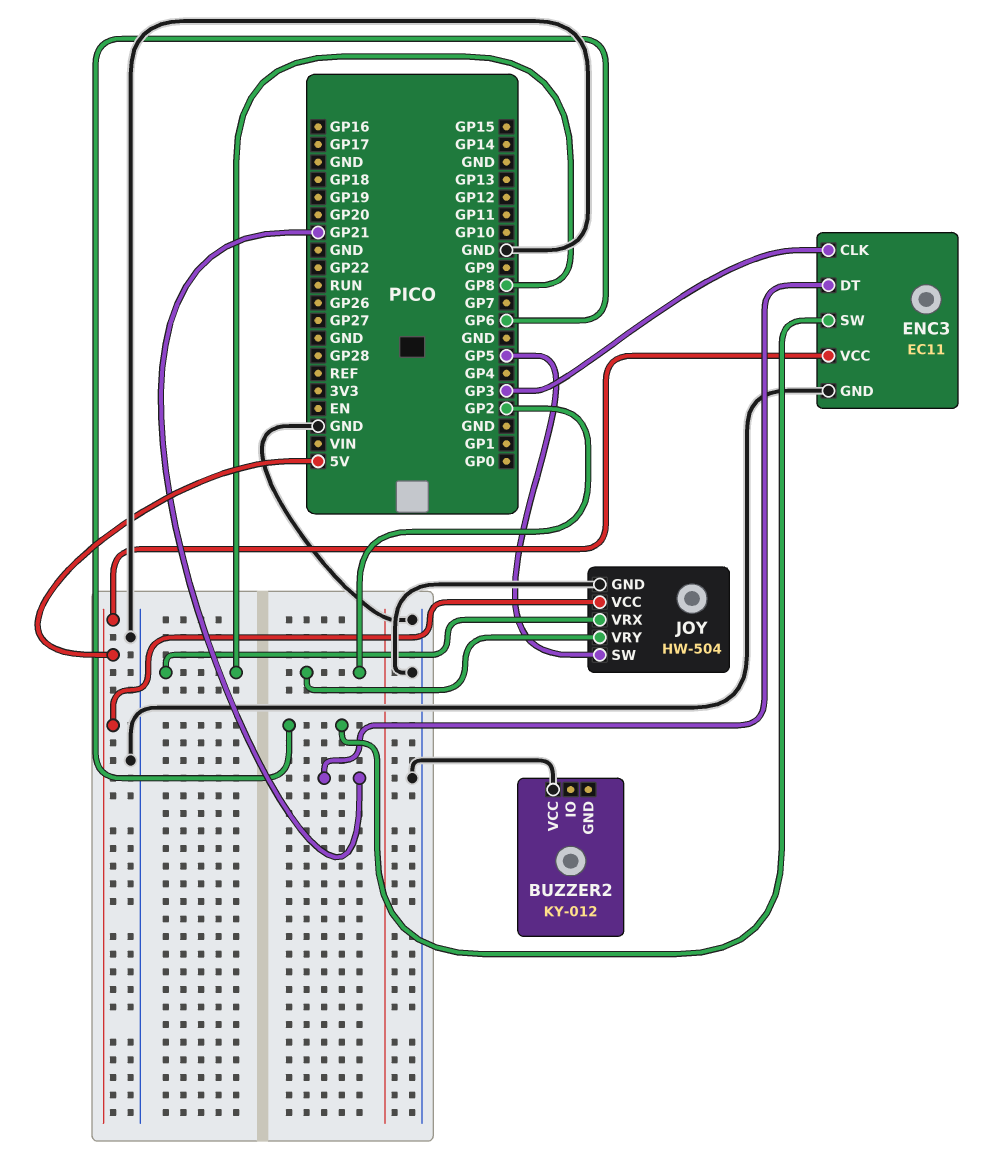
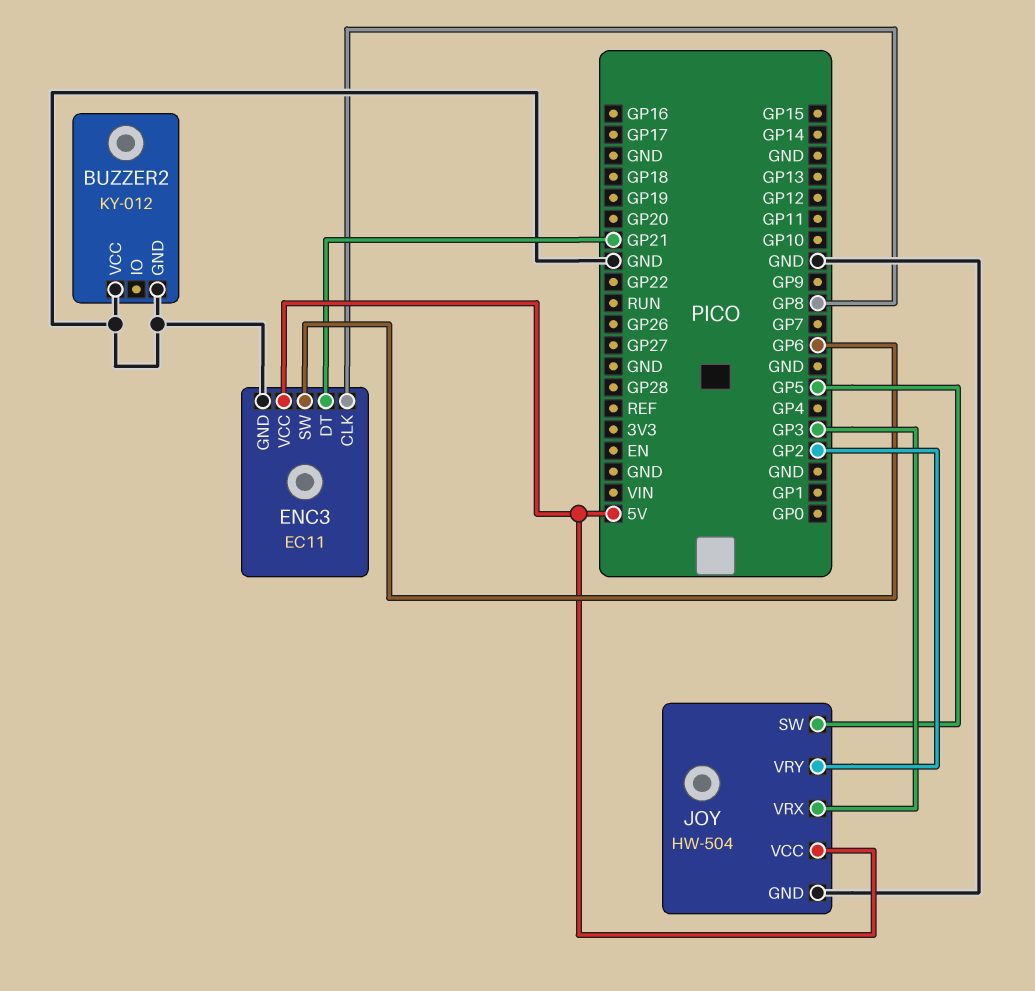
BUZZER2 pin GND: none -> GND
ENC3 pin CLK: GP3 -> GP8
JOY pin VRX: GP8 -> GP3

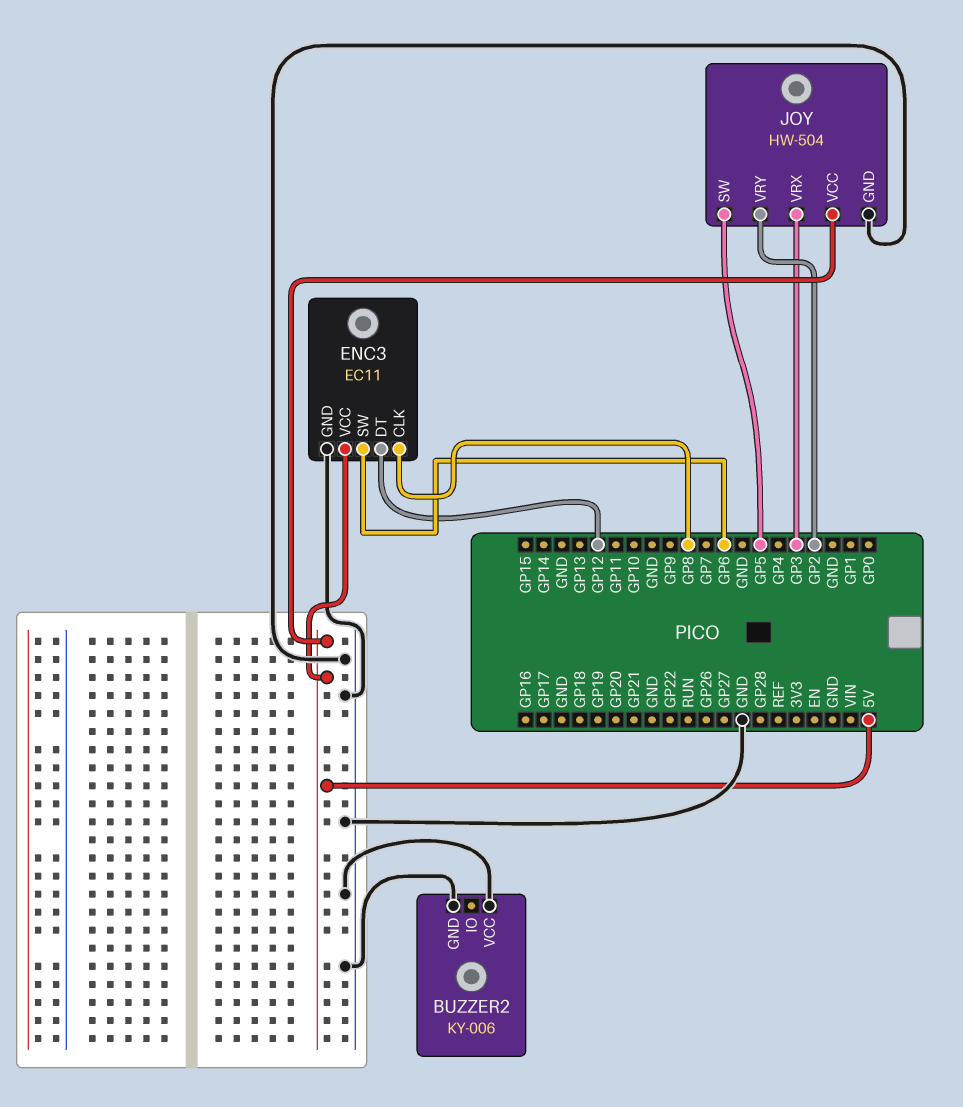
BUZZER2: KY-012 -> KY-006
ENC3 pin DT: GP21 -> GP12

